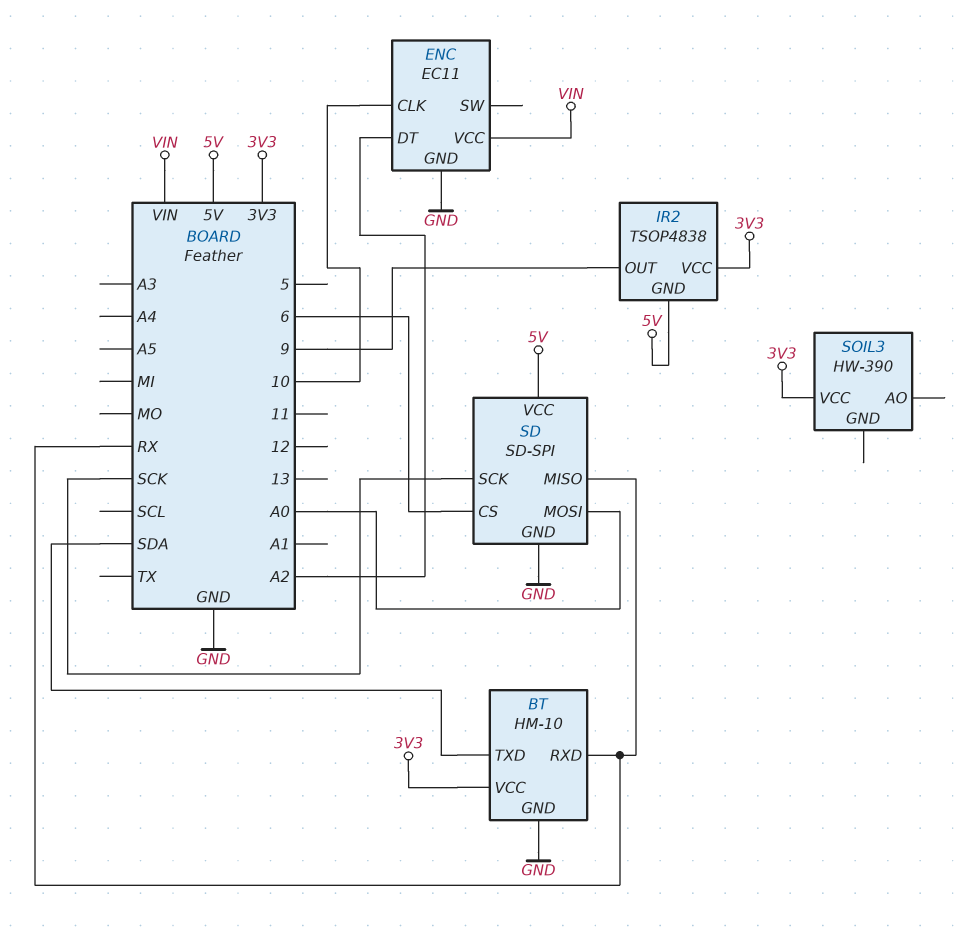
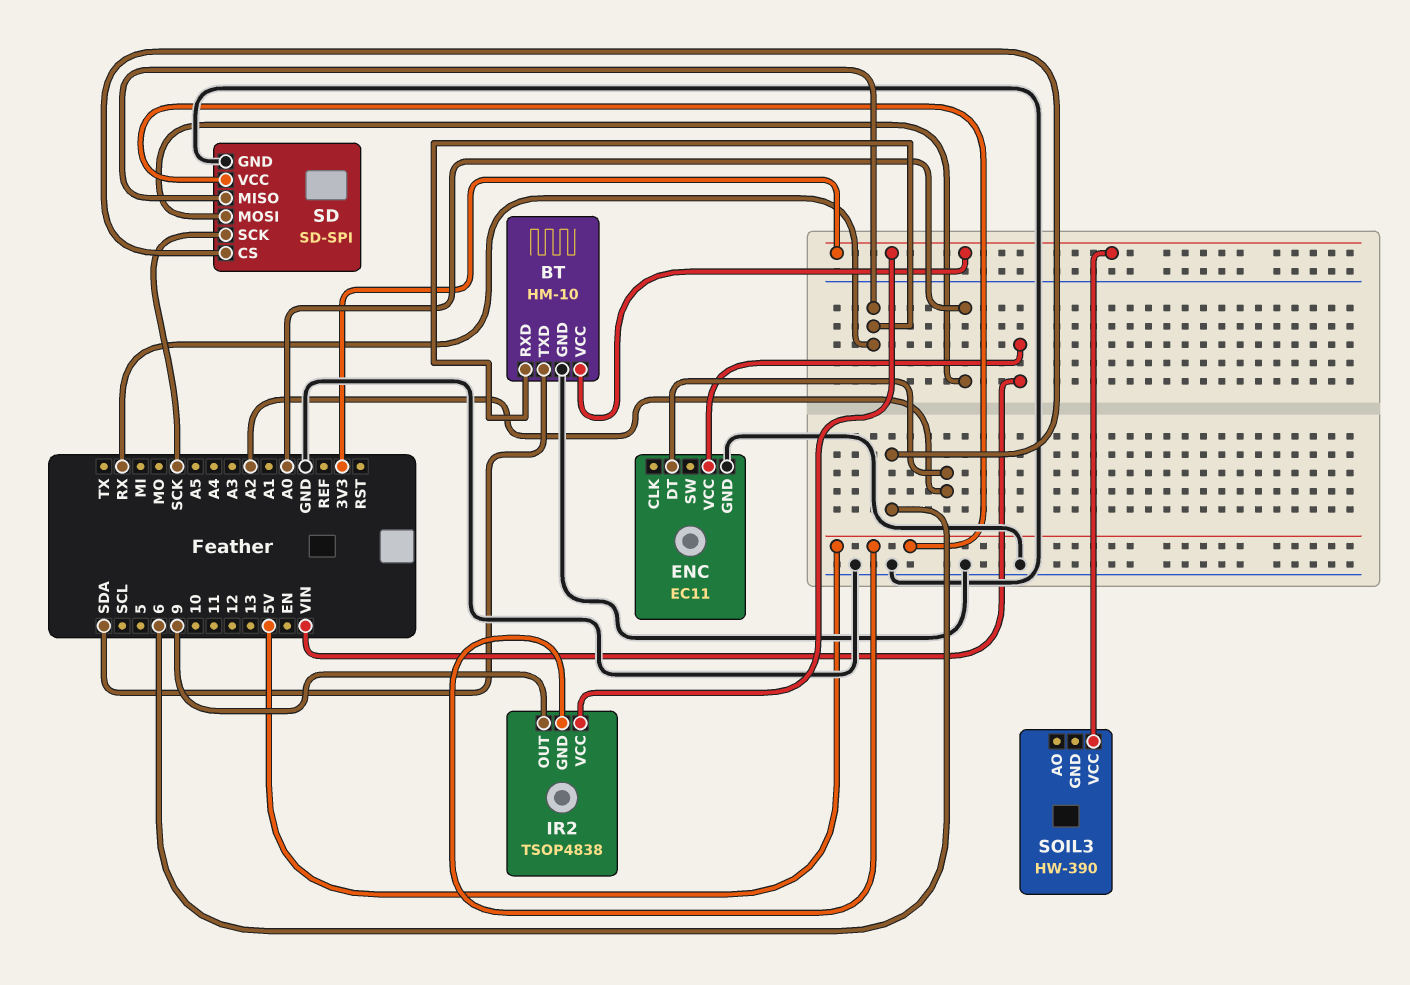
ENC pin CLK: 10 -> none

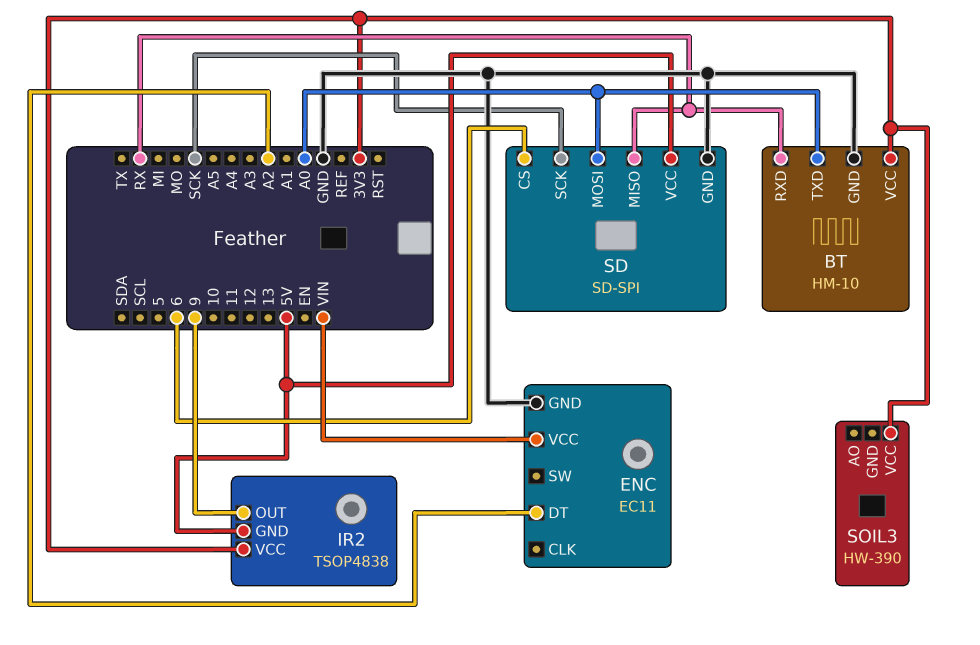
BT pin TXD: SDA -> A0

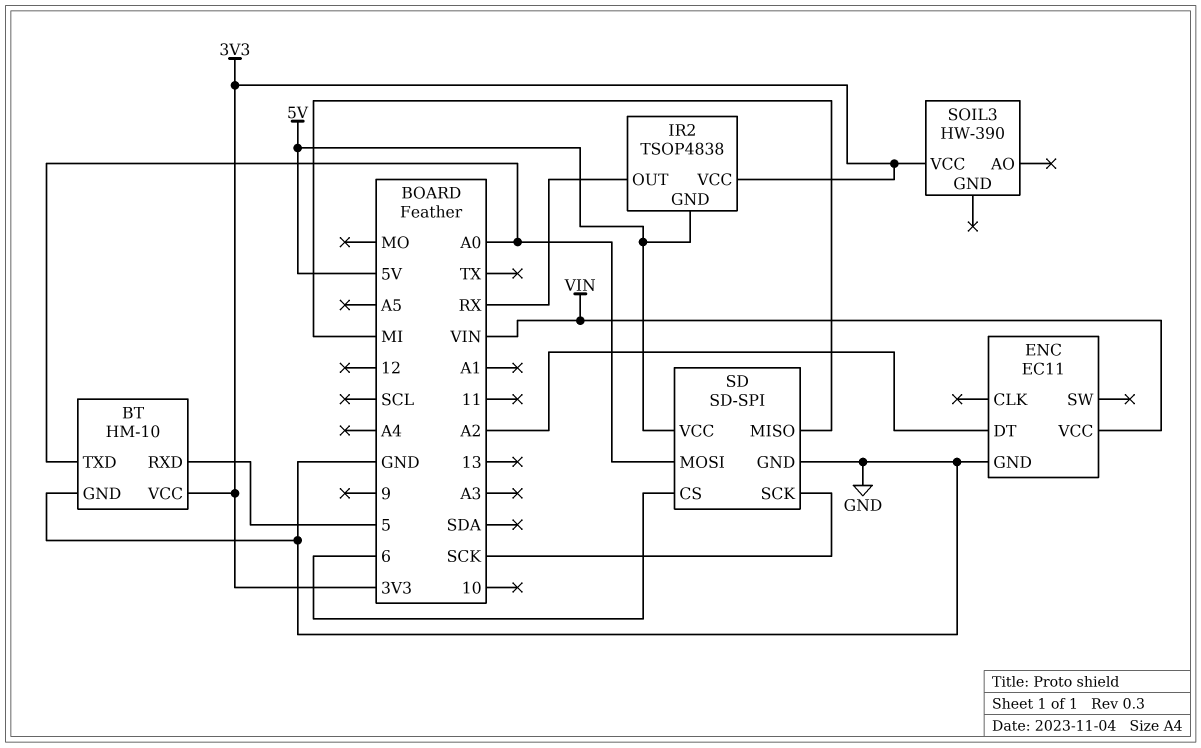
BT pin RXD: RX -> 5
IR2 pin OUT: 9 -> RX
SD pin MISO: RX -> MI

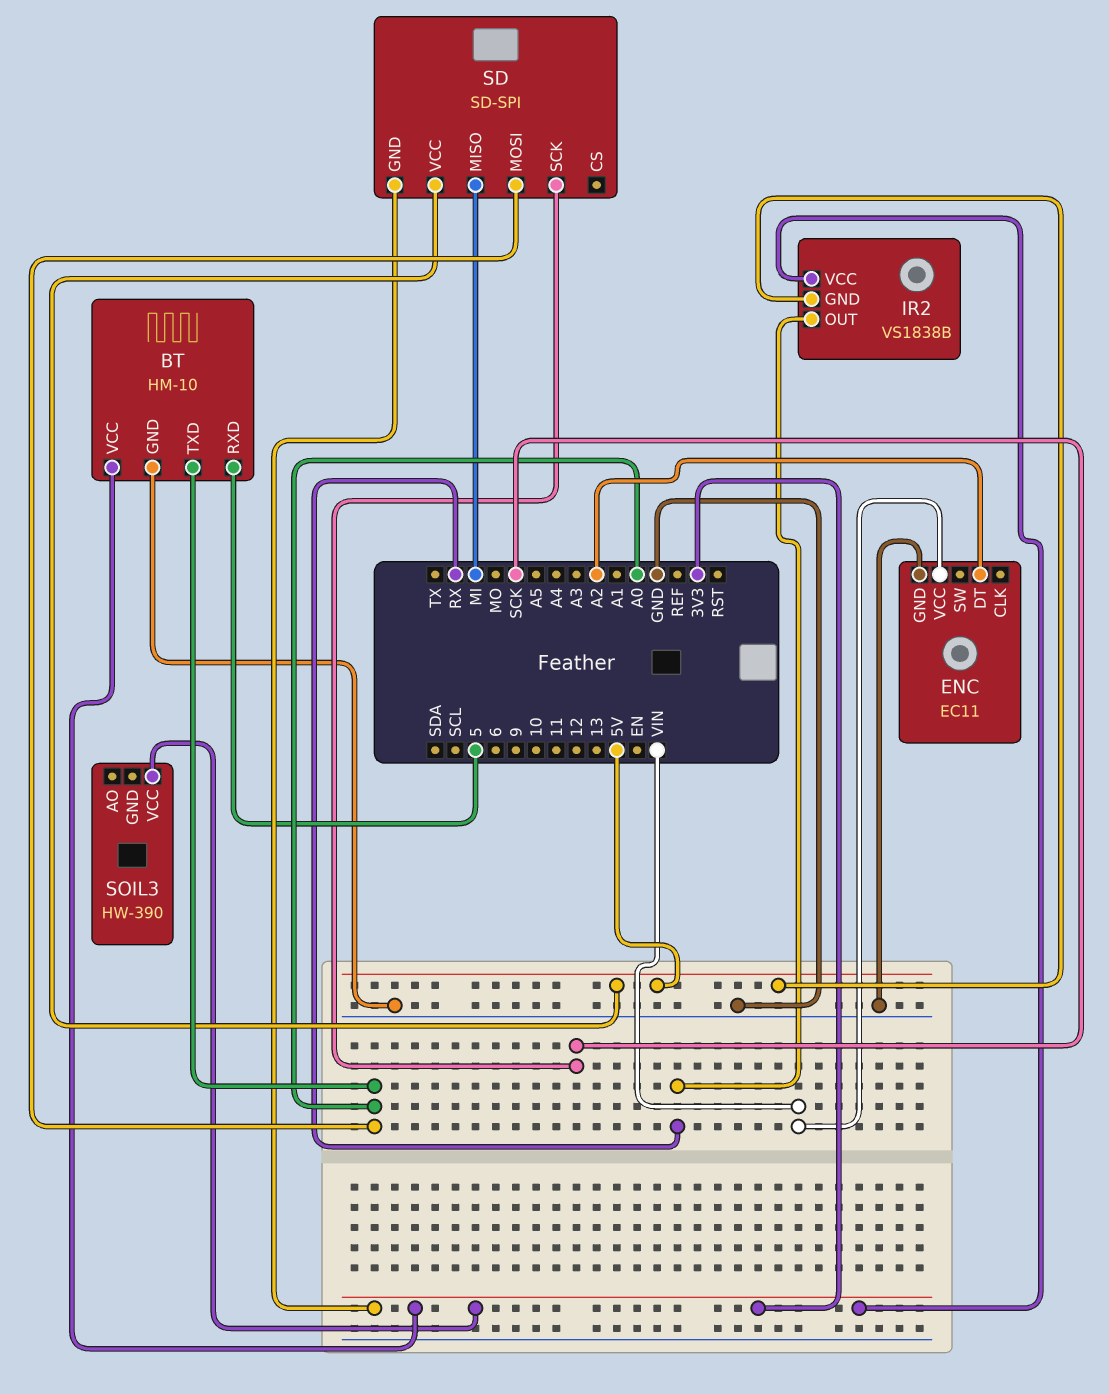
IR2: TSOP4838 -> VS1838B
SD pin CS: 6 -> none
SD pin GND: GND -> 3V3

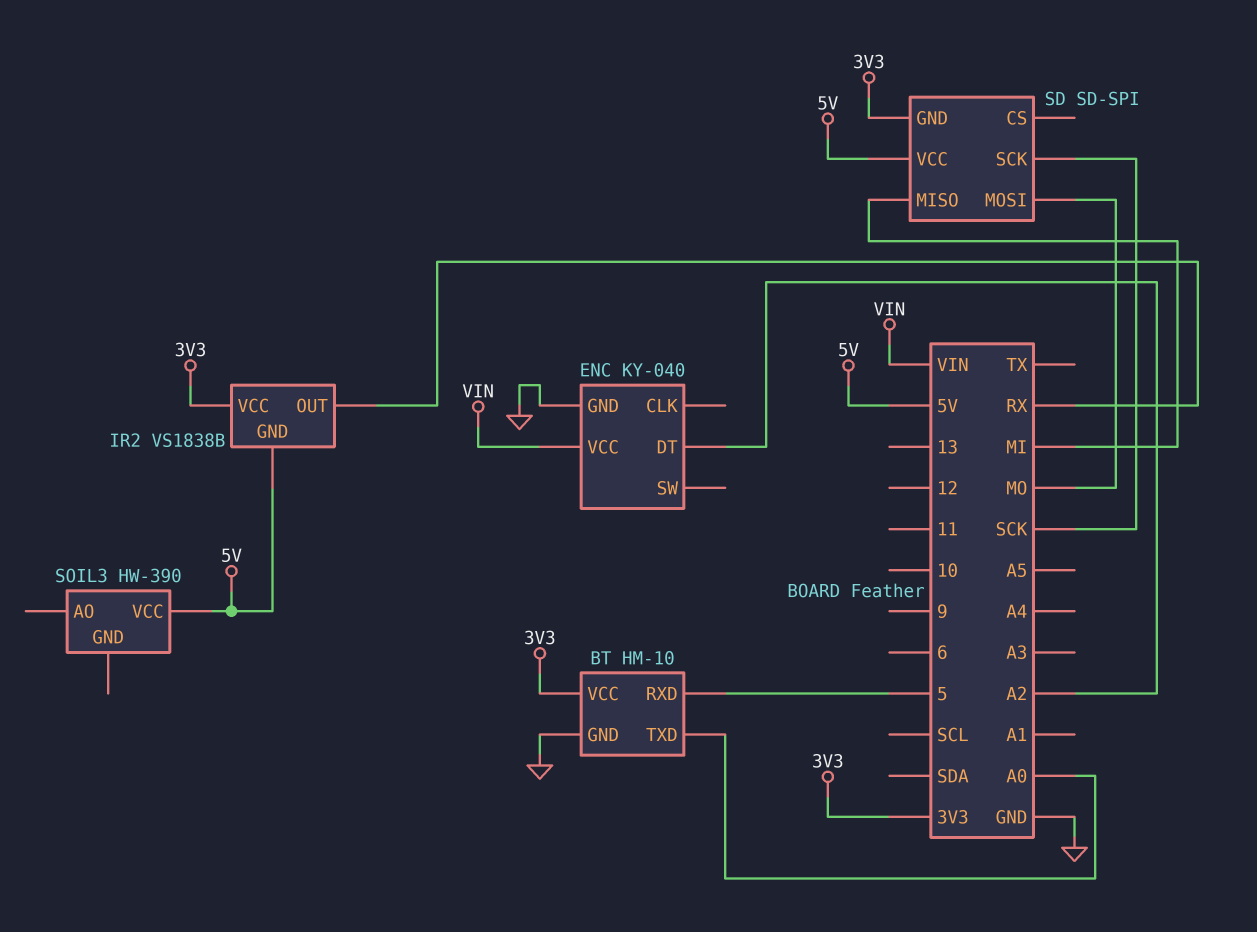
ENC: EC11 -> KY-040
SD pin MOSI: A0 -> MO
SOIL3 pin VCC: 3V3 -> 5V

